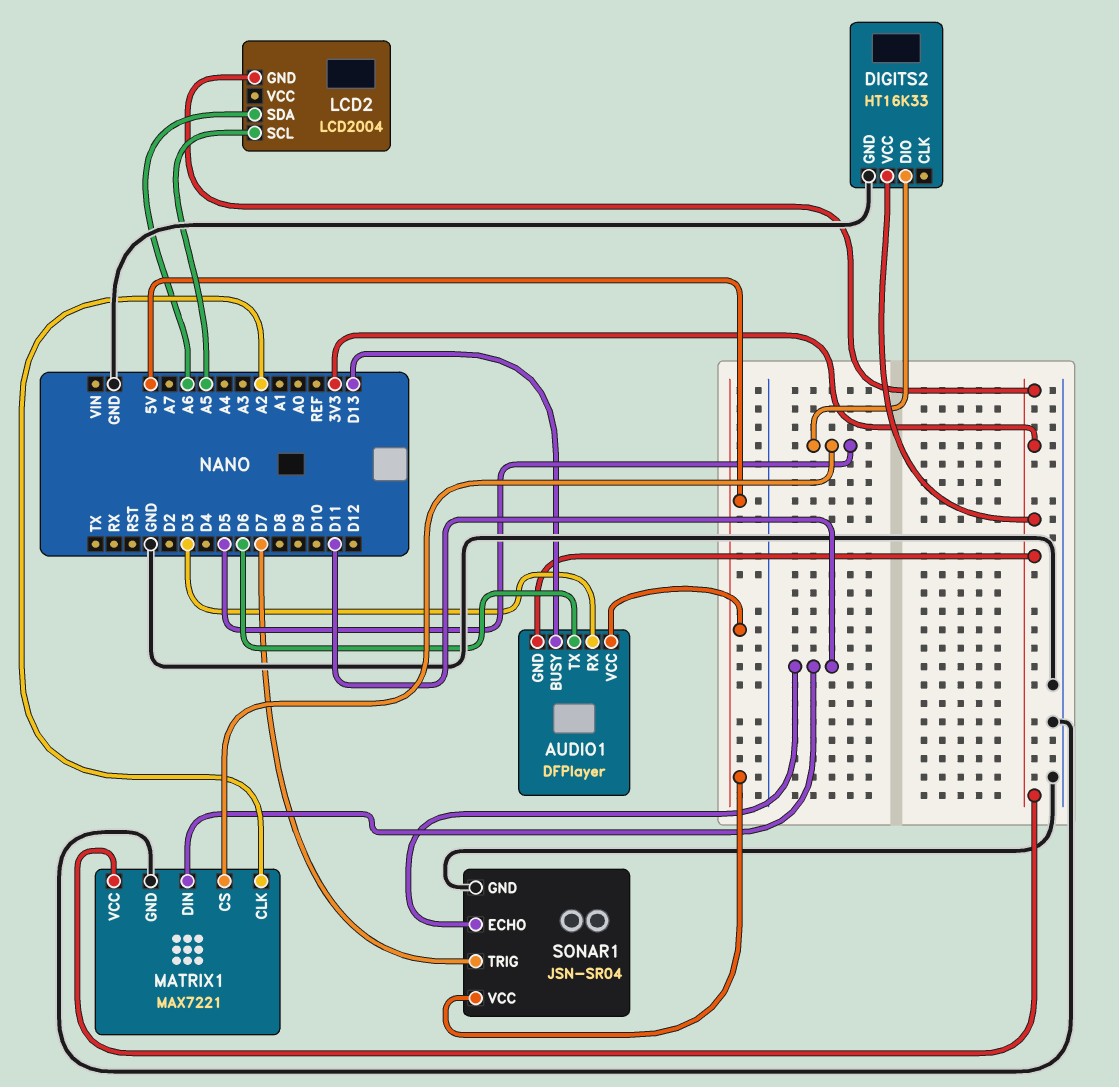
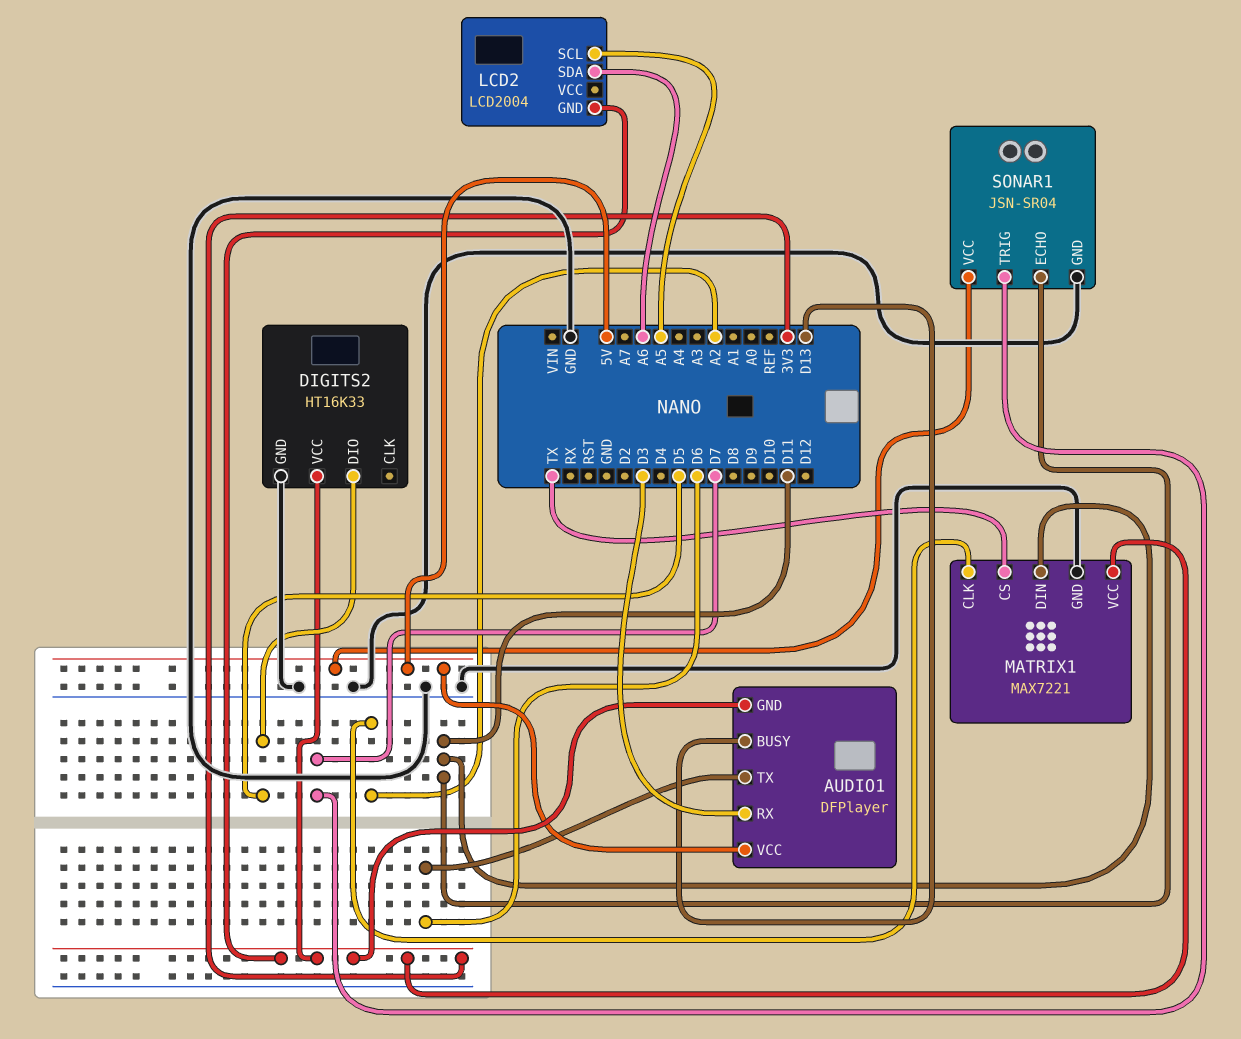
MATRIX1 pin CS: D5 -> TX

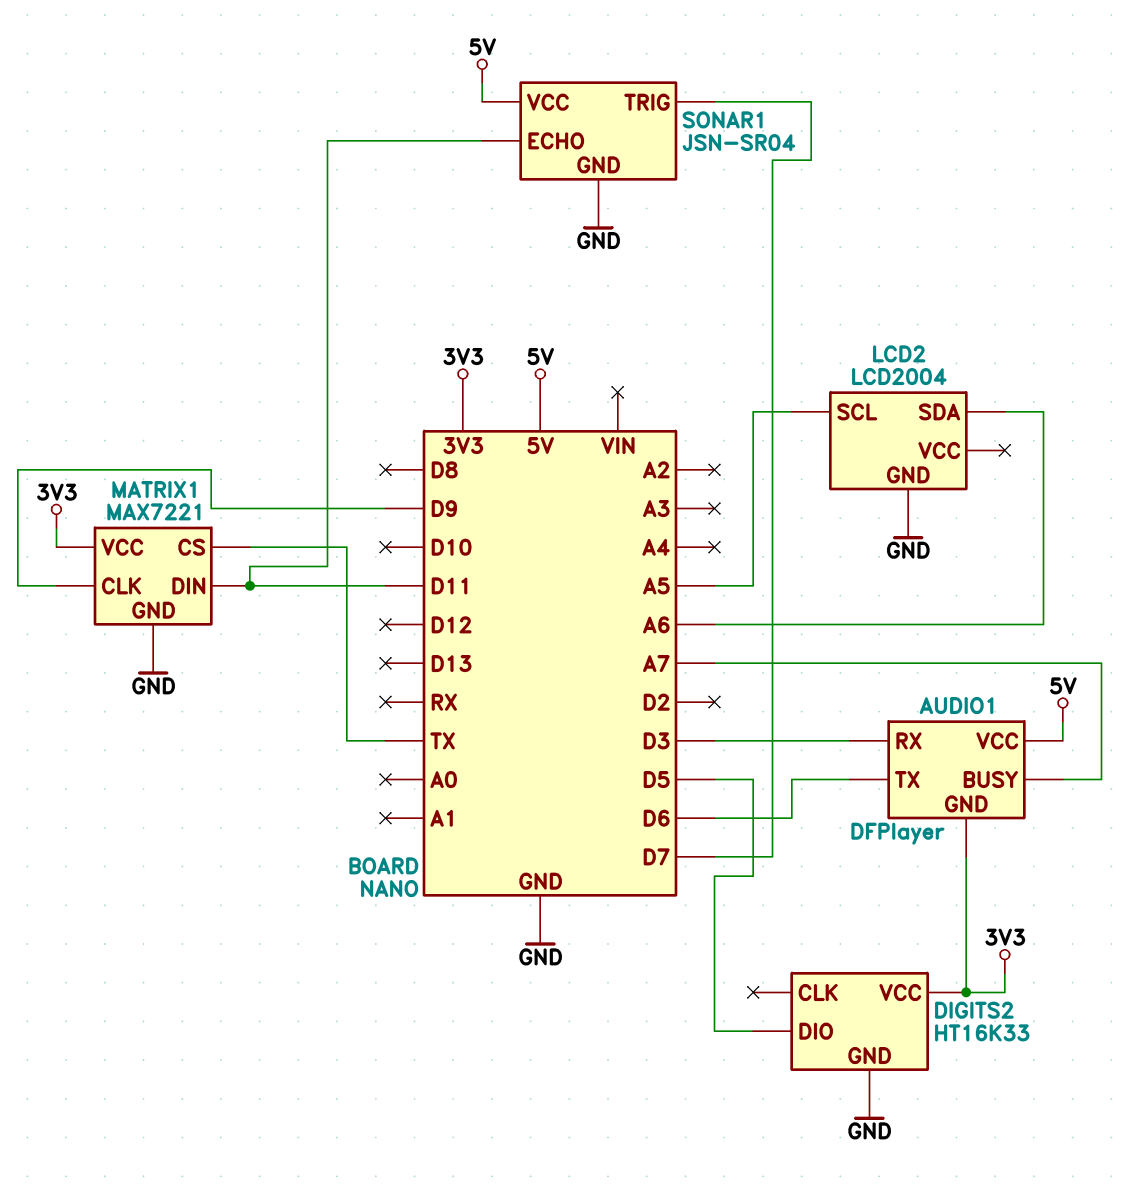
AUDIO1 pin BUSY: D13 -> A7
LCD2 pin GND: 3V3 -> GND
MATRIX1 pin CLK: A2 -> D9

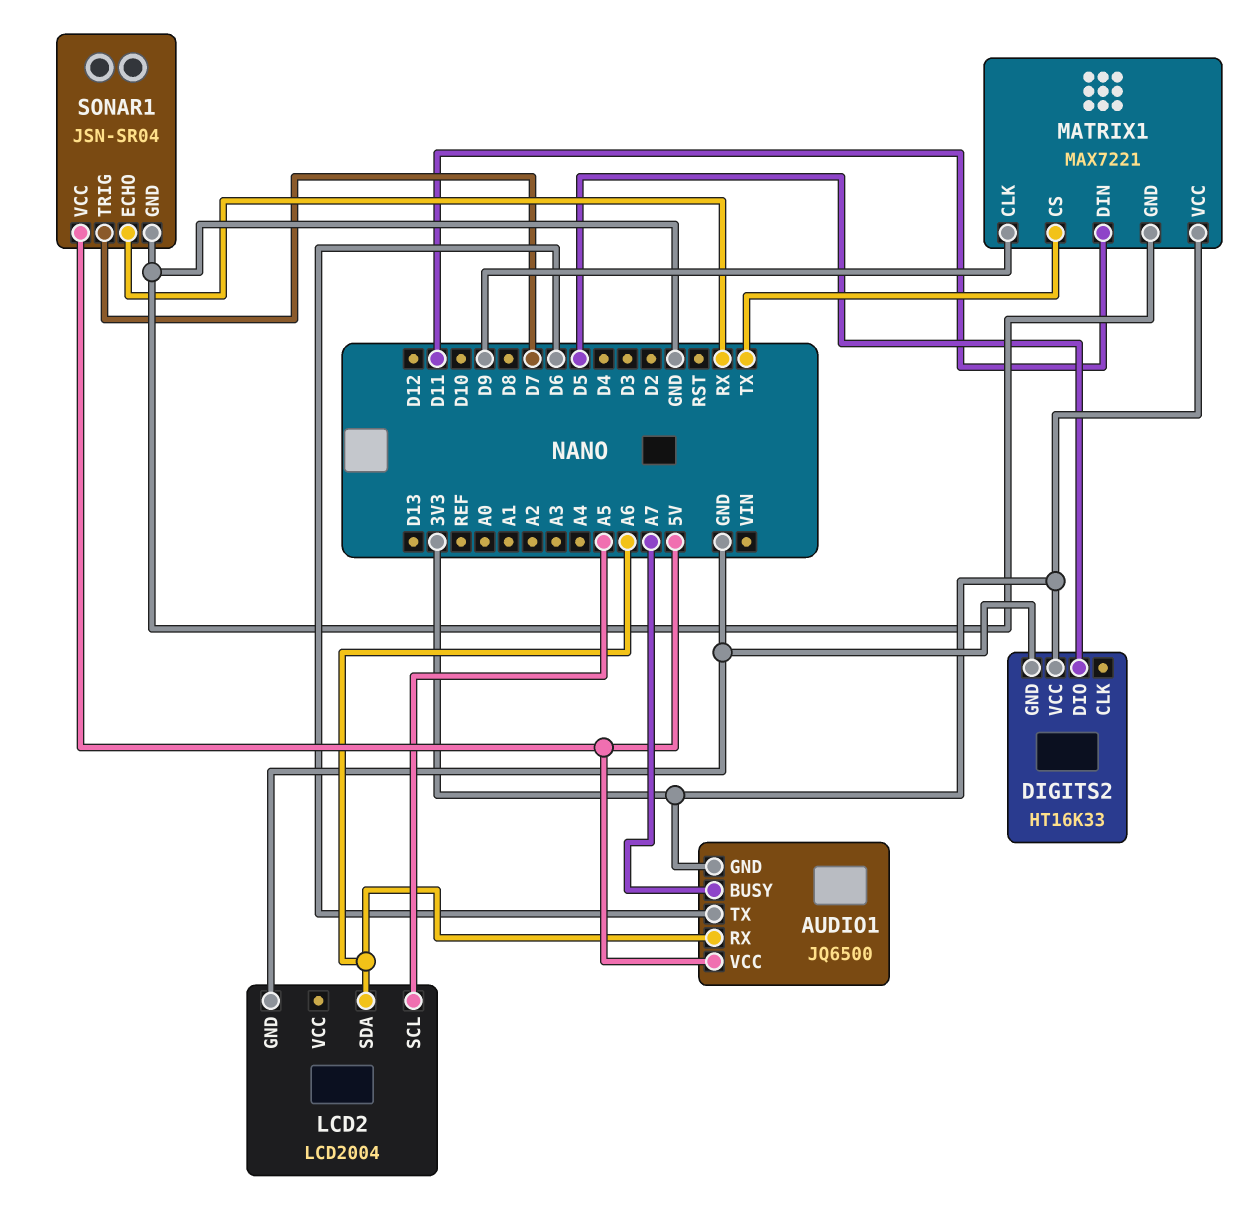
AUDIO1: DFPlayer -> JQ6500
AUDIO1 pin RX: D3 -> A6
SONAR1 pin ECHO: D11 -> RX

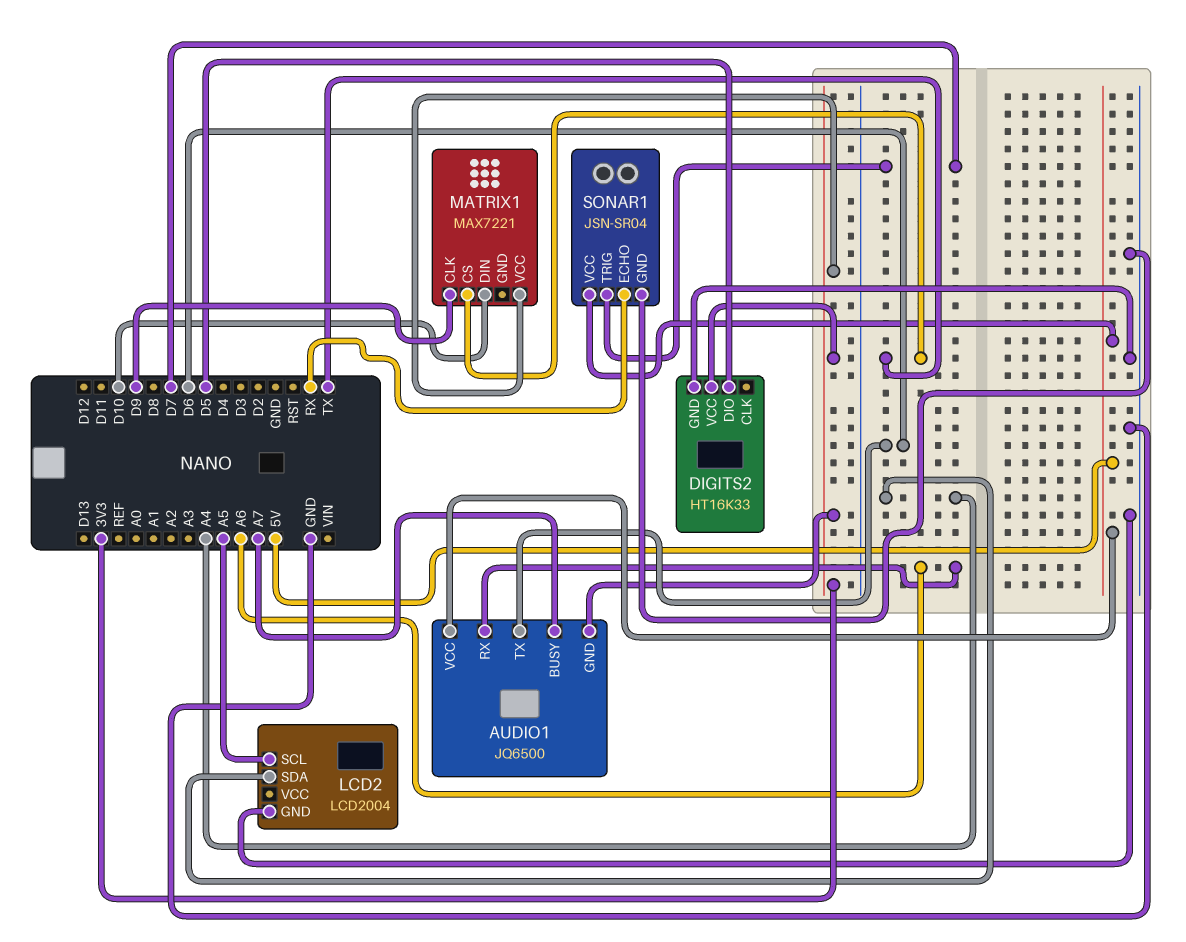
LCD2 pin SDA: A6 -> A4
MATRIX1 pin DIN: D11 -> D10
MATRIX1 pin GND: GND -> none

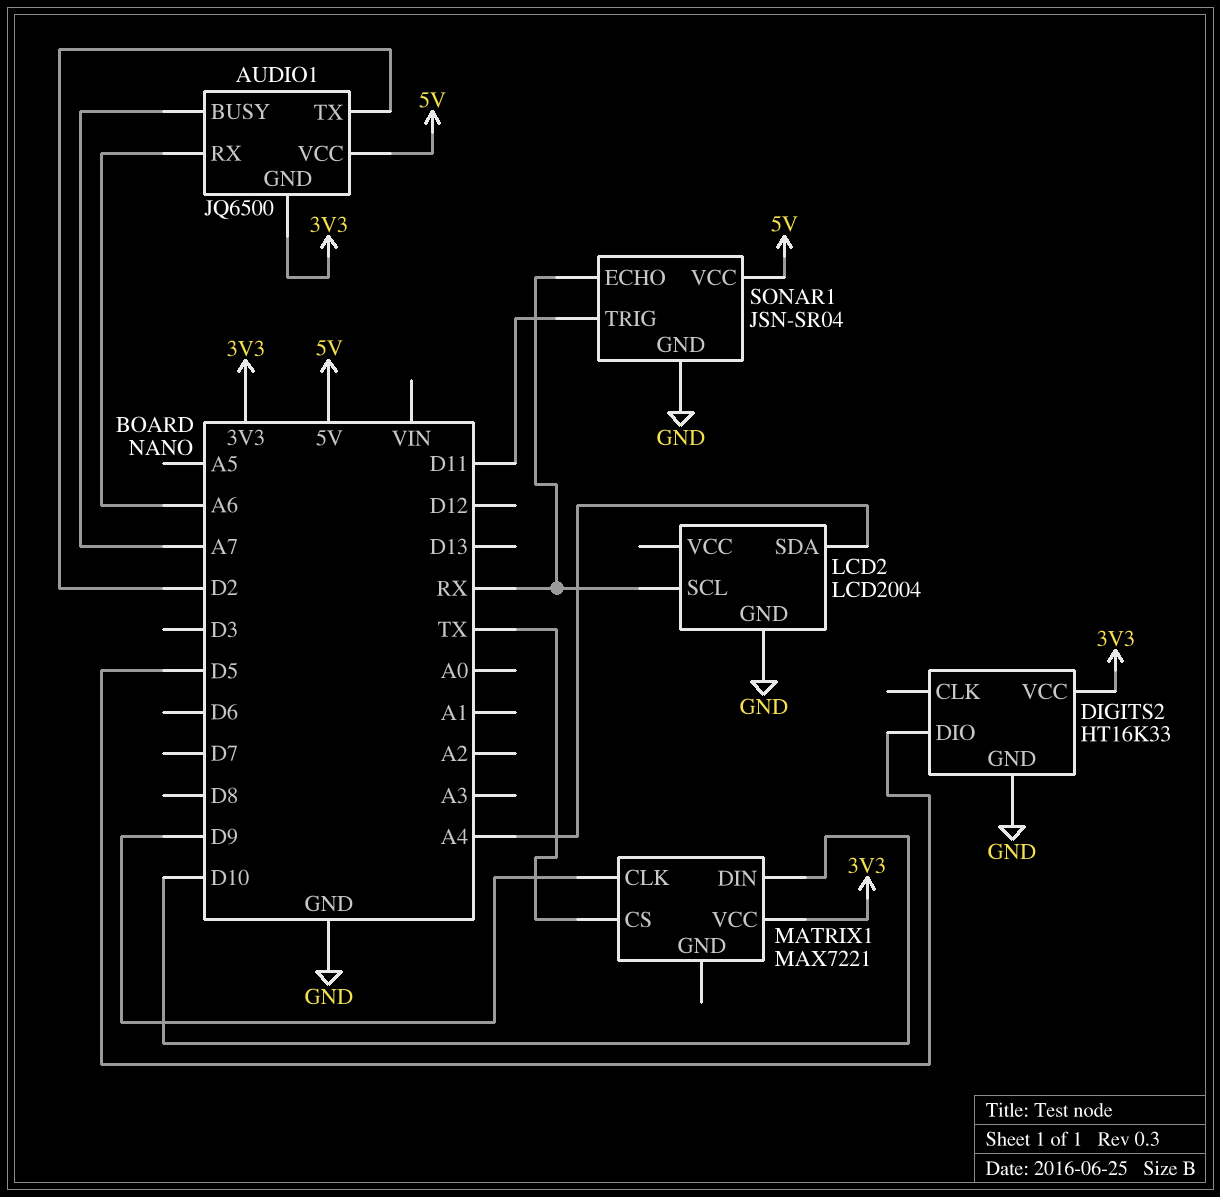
AUDIO1 pin TX: D6 -> D2
LCD2 pin SCL: A5 -> RX
SONAR1 pin TRIG: D7 -> D11

